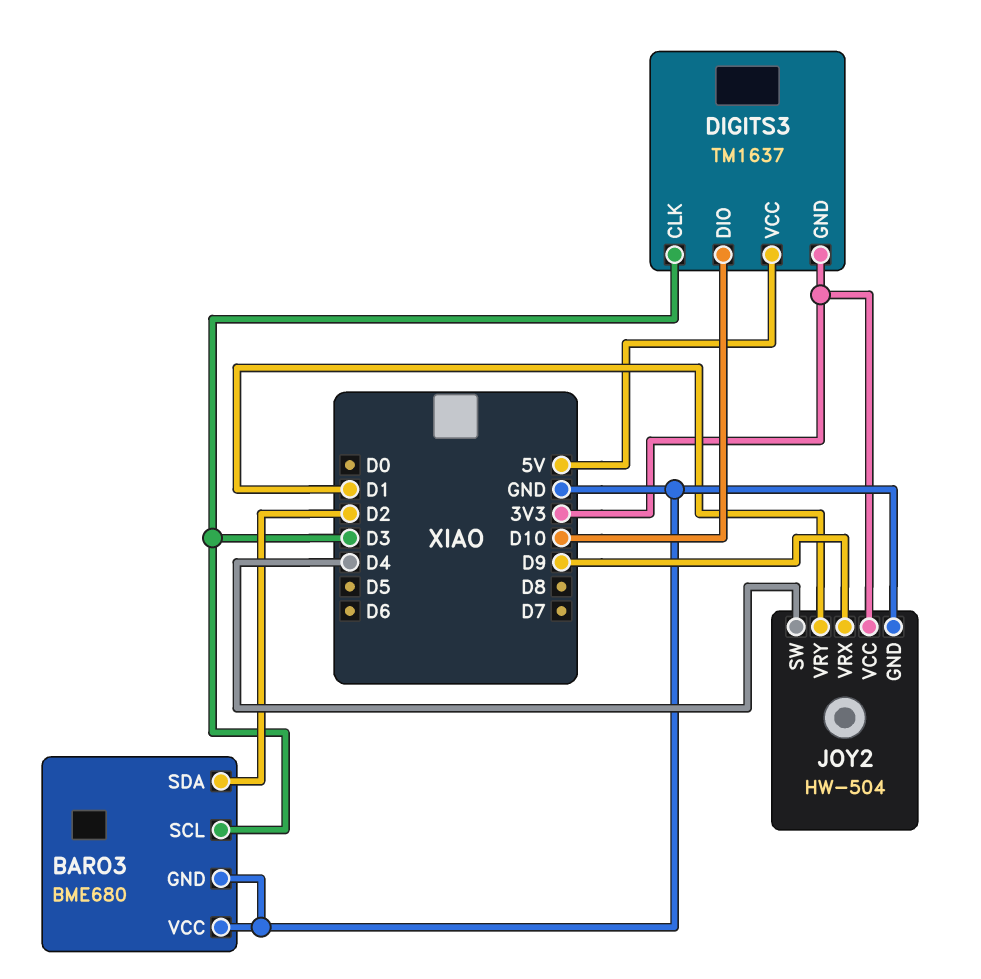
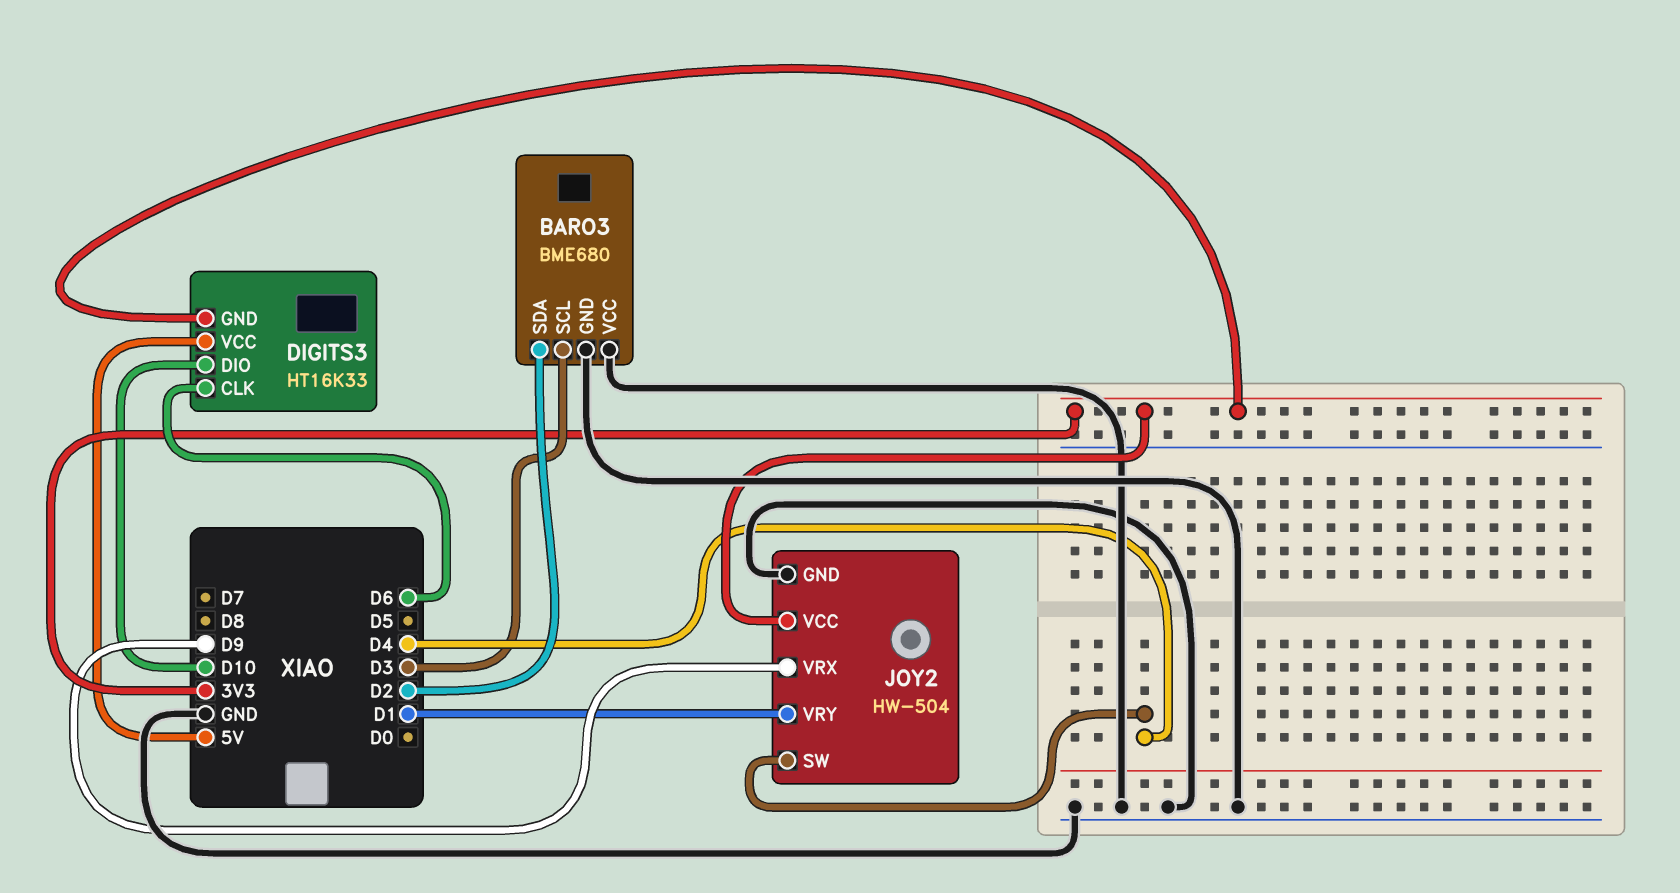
DIGITS3: TM1637 -> HT16K33
DIGITS3 pin CLK: D3 -> D6

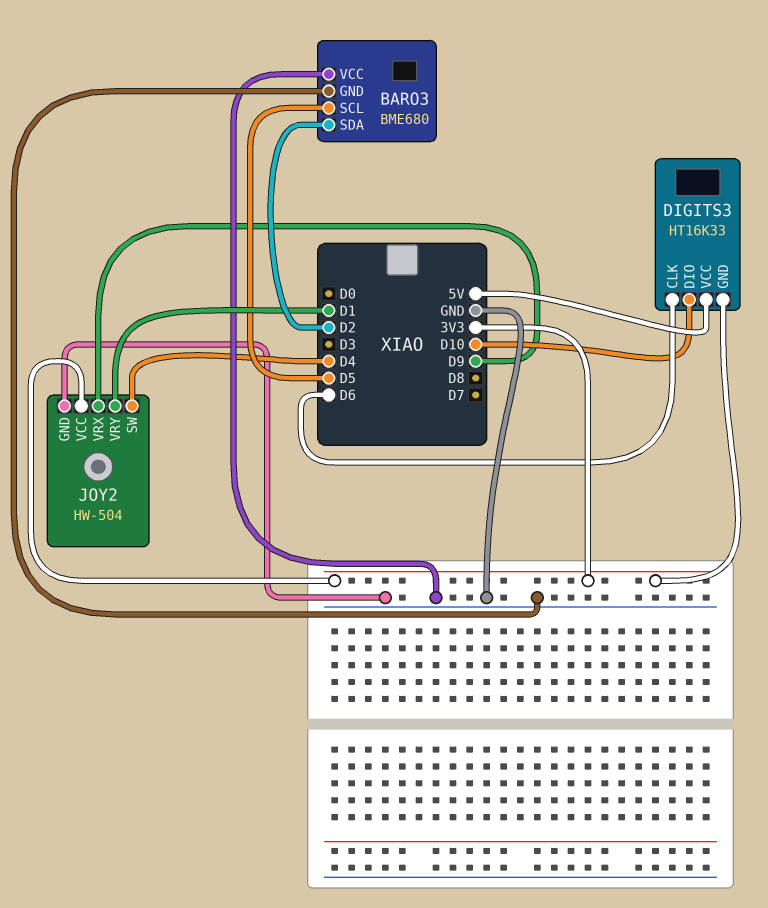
BARO3 pin SCL: D3 -> D5

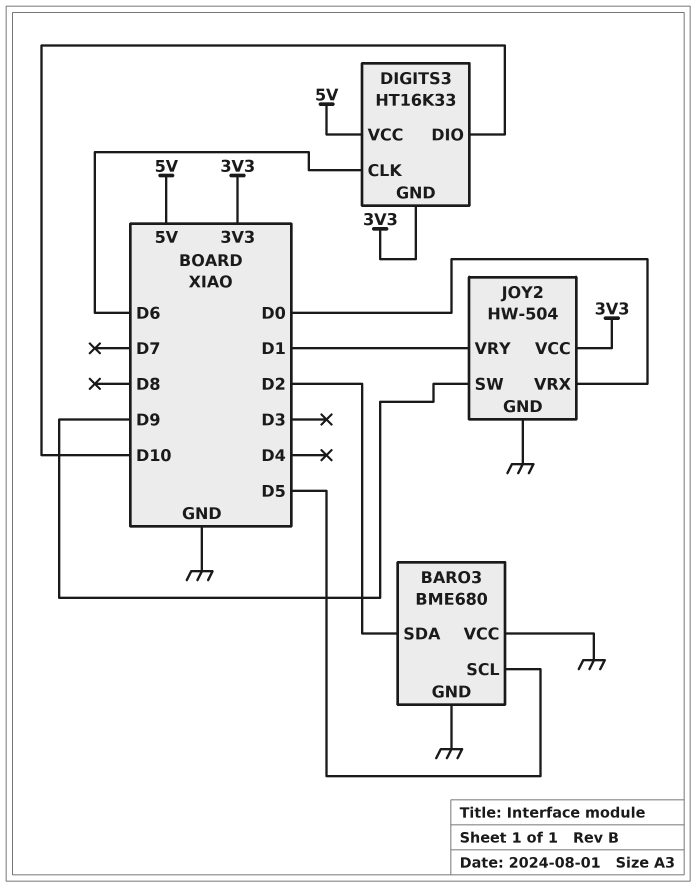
JOY2 pin SW: D4 -> D9
JOY2 pin VRX: D9 -> D0

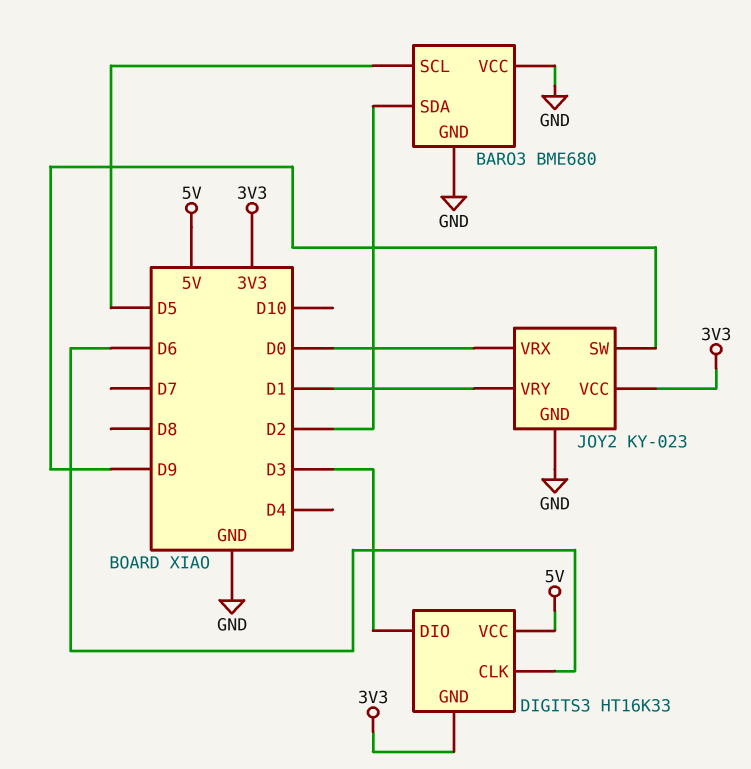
DIGITS3 pin DIO: D10 -> D3
JOY2: HW-504 -> KY-023

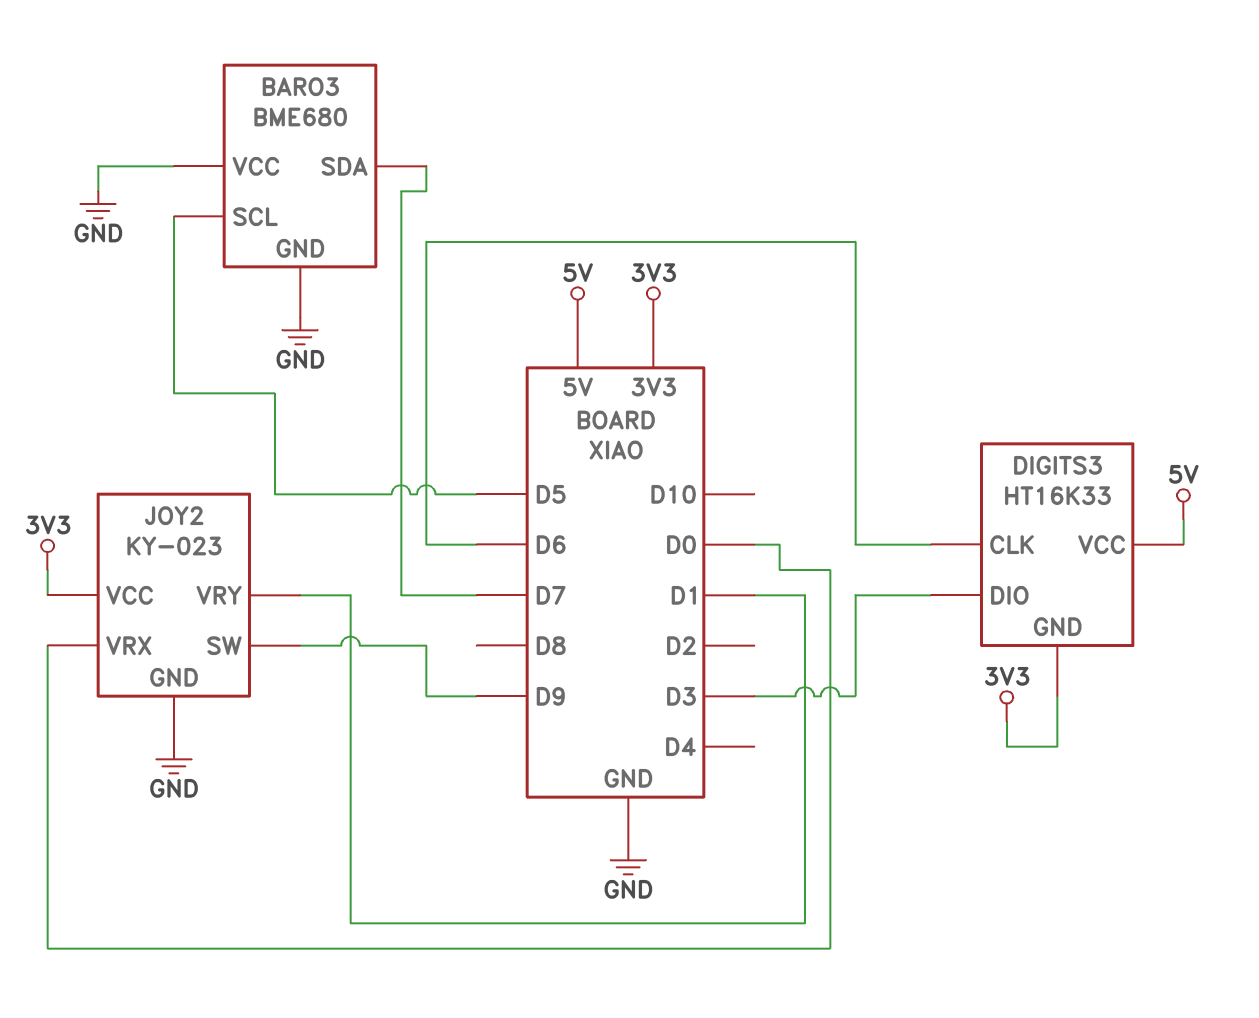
BARO3 pin SDA: D2 -> D7

